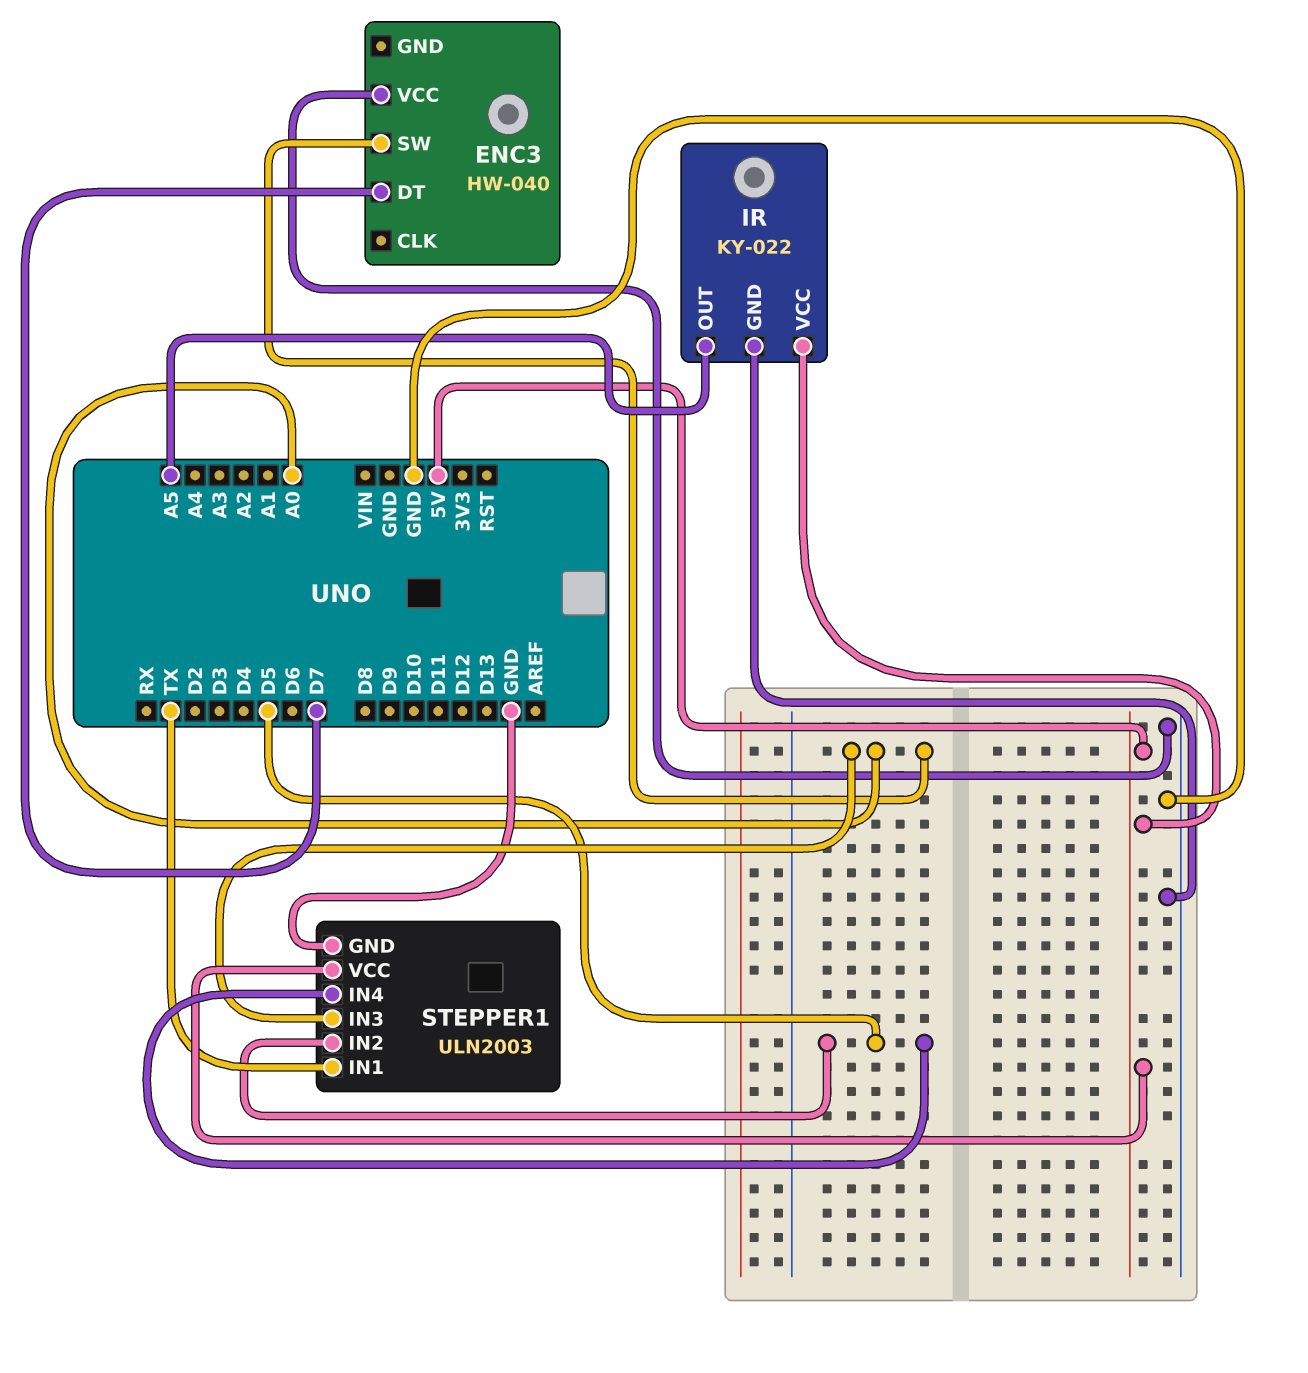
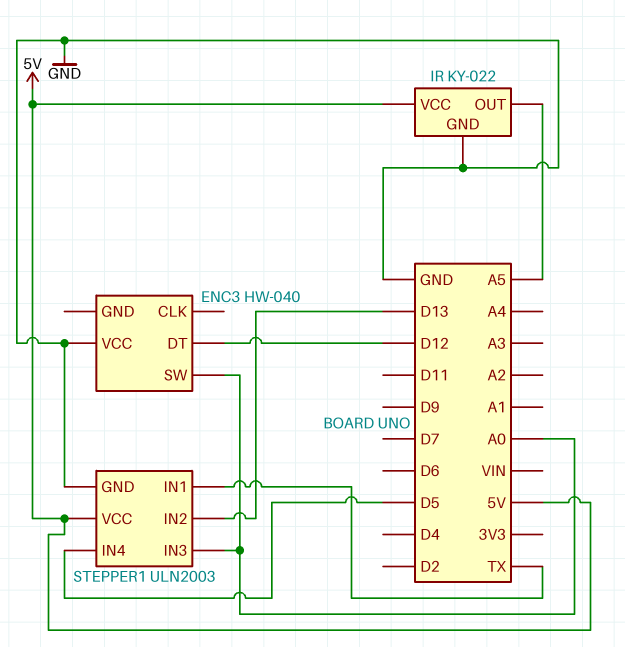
ENC3 pin DT: D7 -> D12
STEPPER1 pin IN2: D5 -> D13

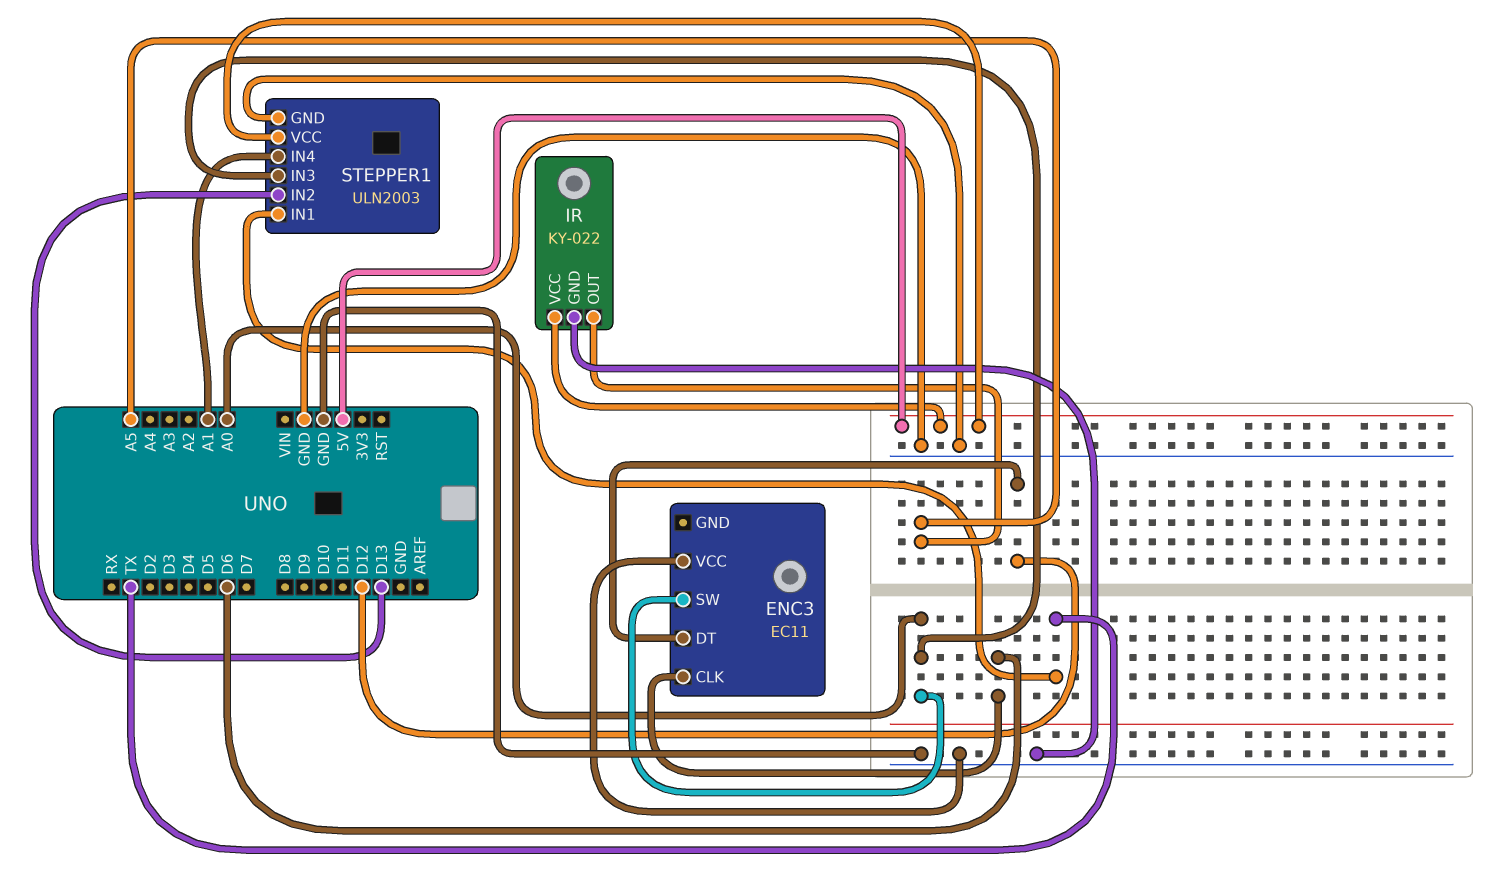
ENC3: HW-040 -> EC11
ENC3 pin CLK: none -> D6
STEPPER1 pin IN4: D5 -> A1

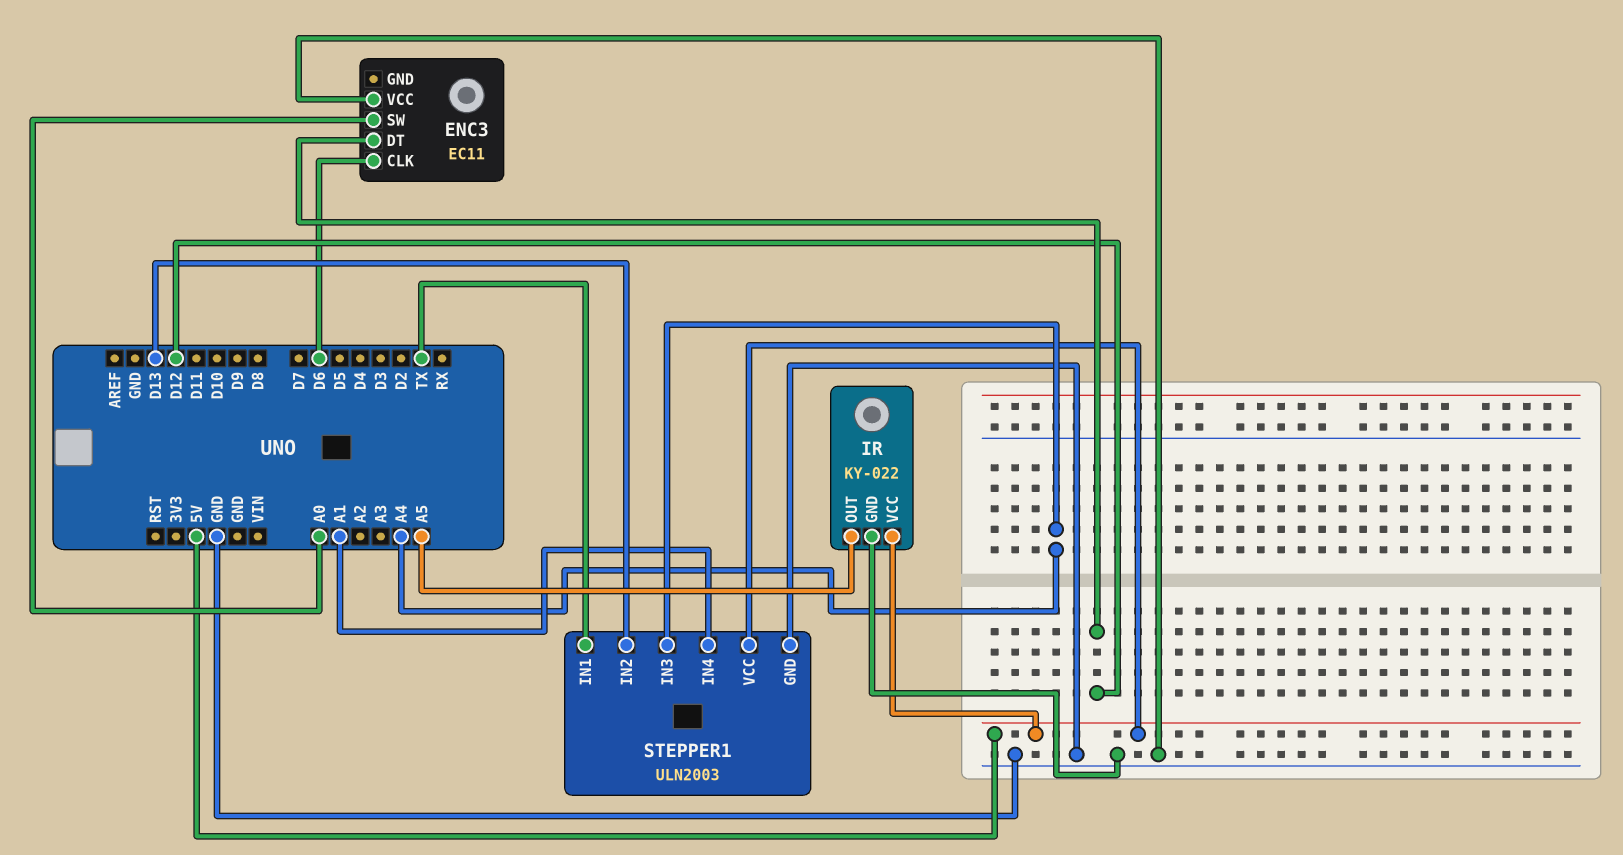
STEPPER1 pin IN3: A0 -> A4

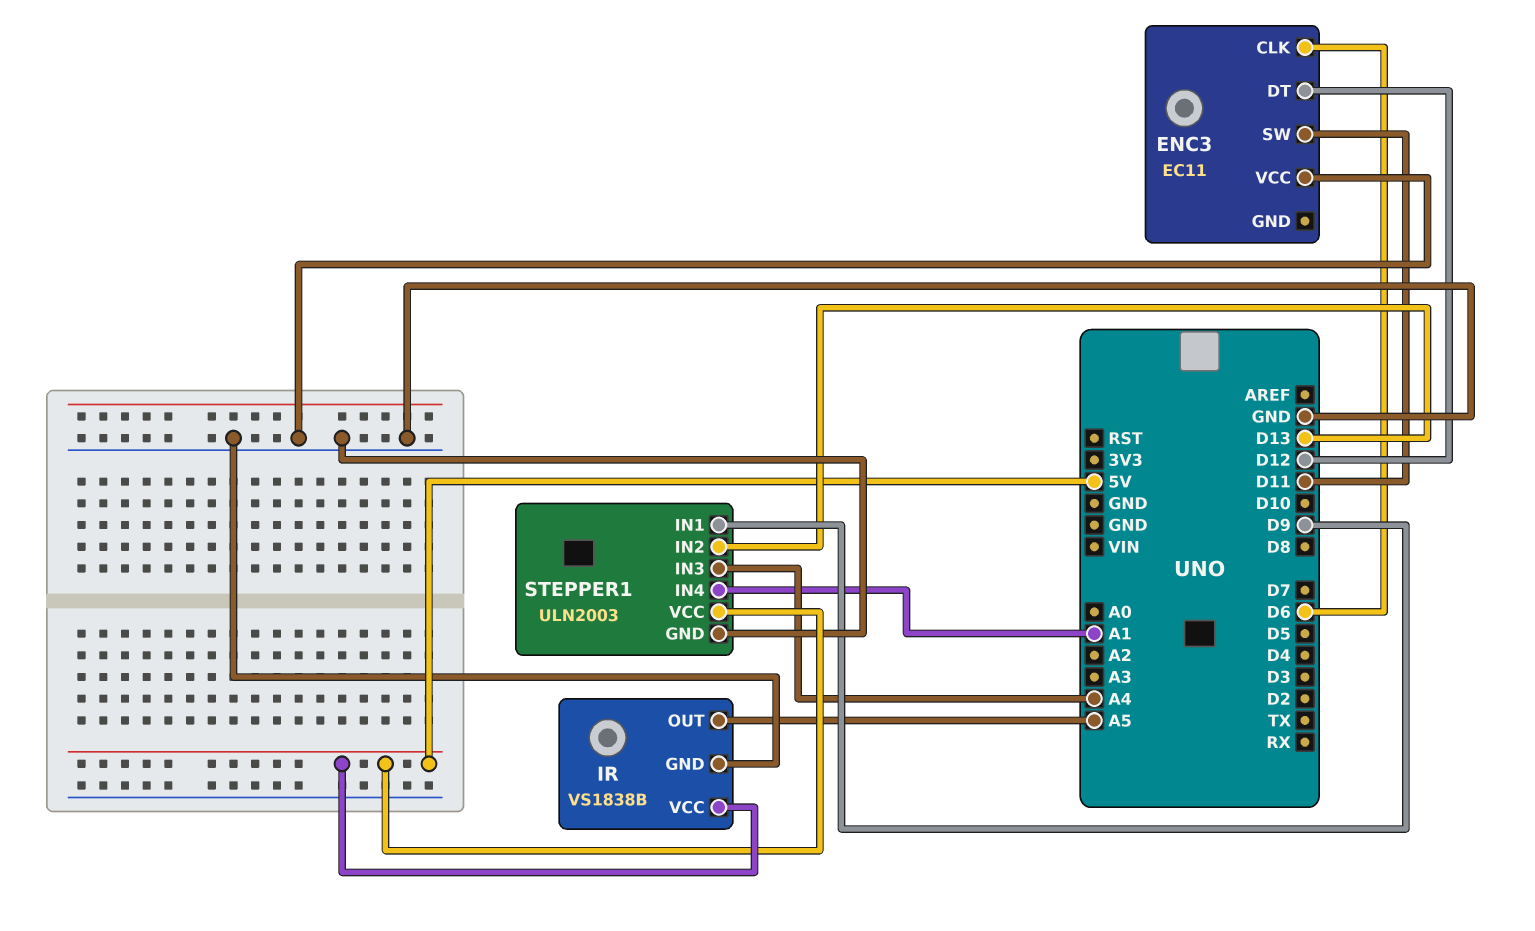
ENC3 pin SW: A0 -> D11
IR: KY-022 -> VS1838B
STEPPER1 pin IN1: TX -> D9

